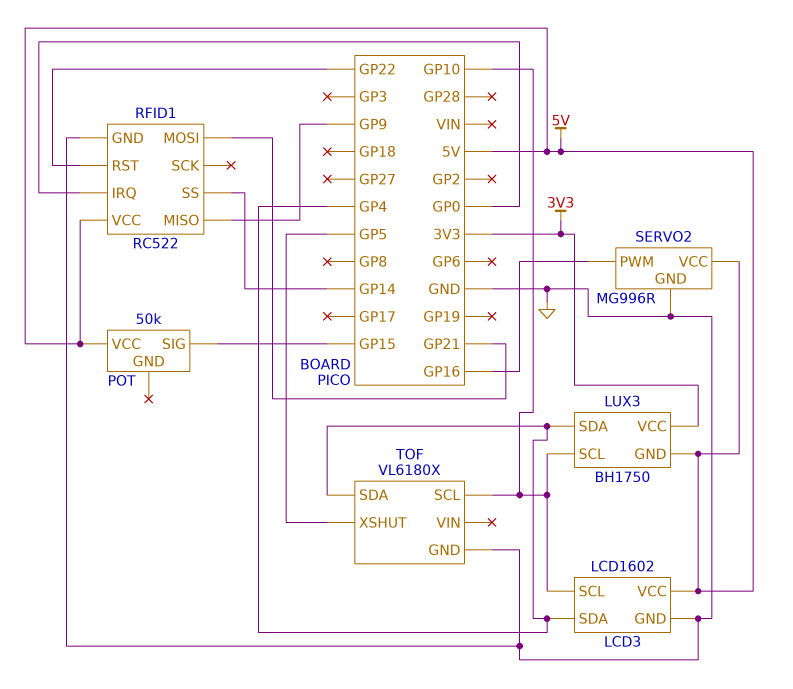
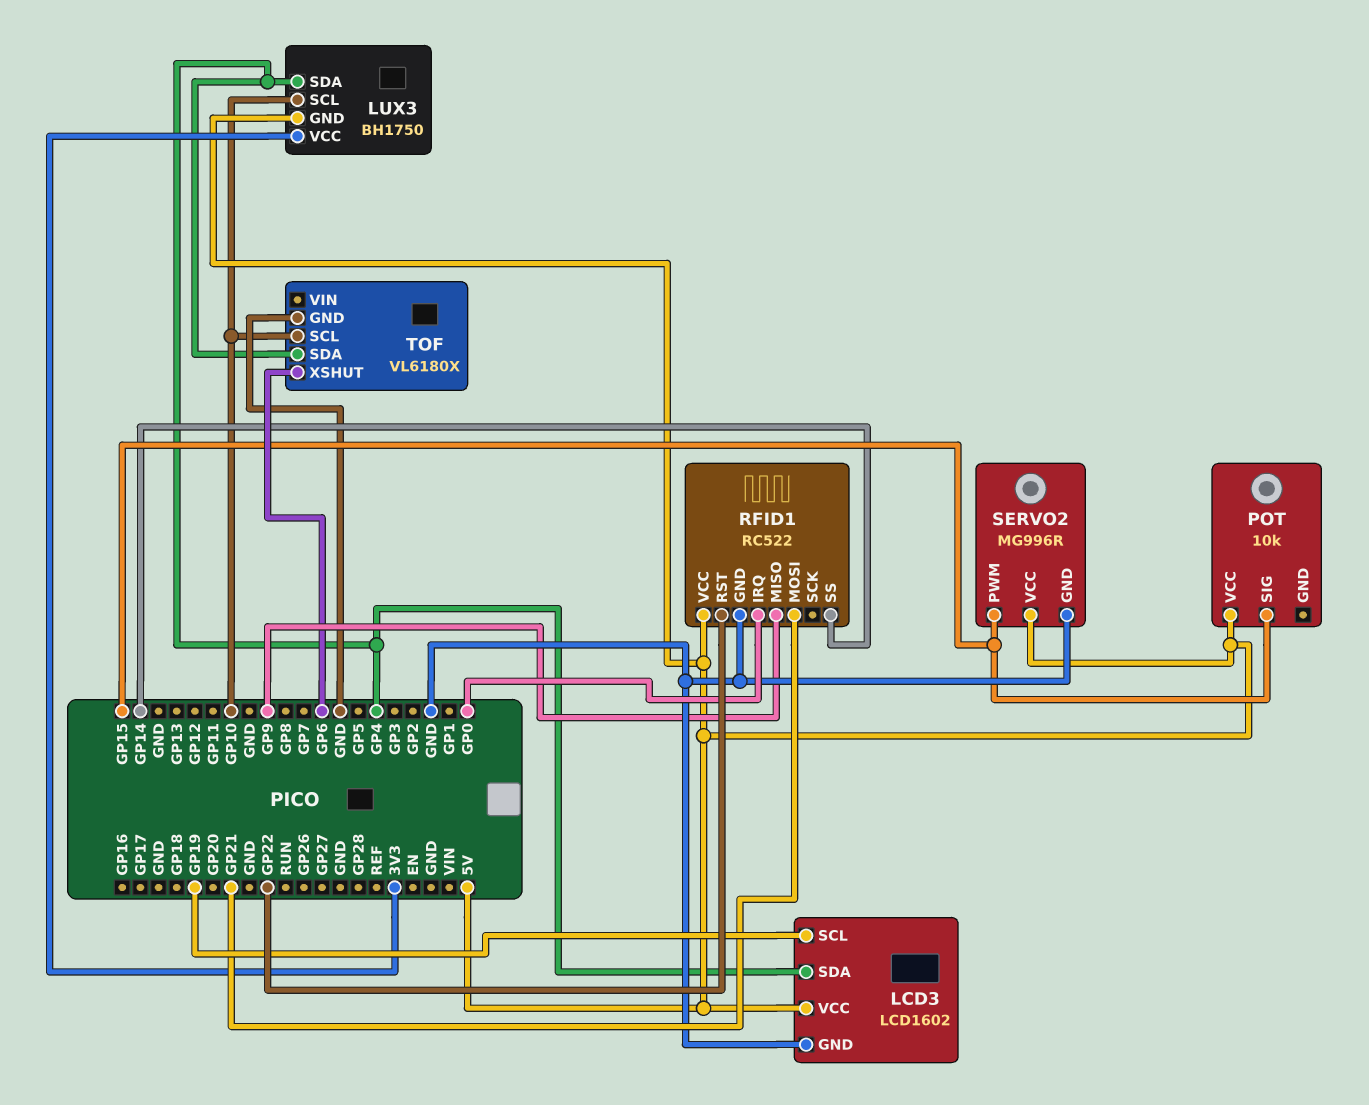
LCD3 pin SCL: GP10 -> GP19
POT: 50k -> 10k
SERVO2 pin PWM: GP16 -> GP15
TOF pin XSHUT: GP5 -> GP6

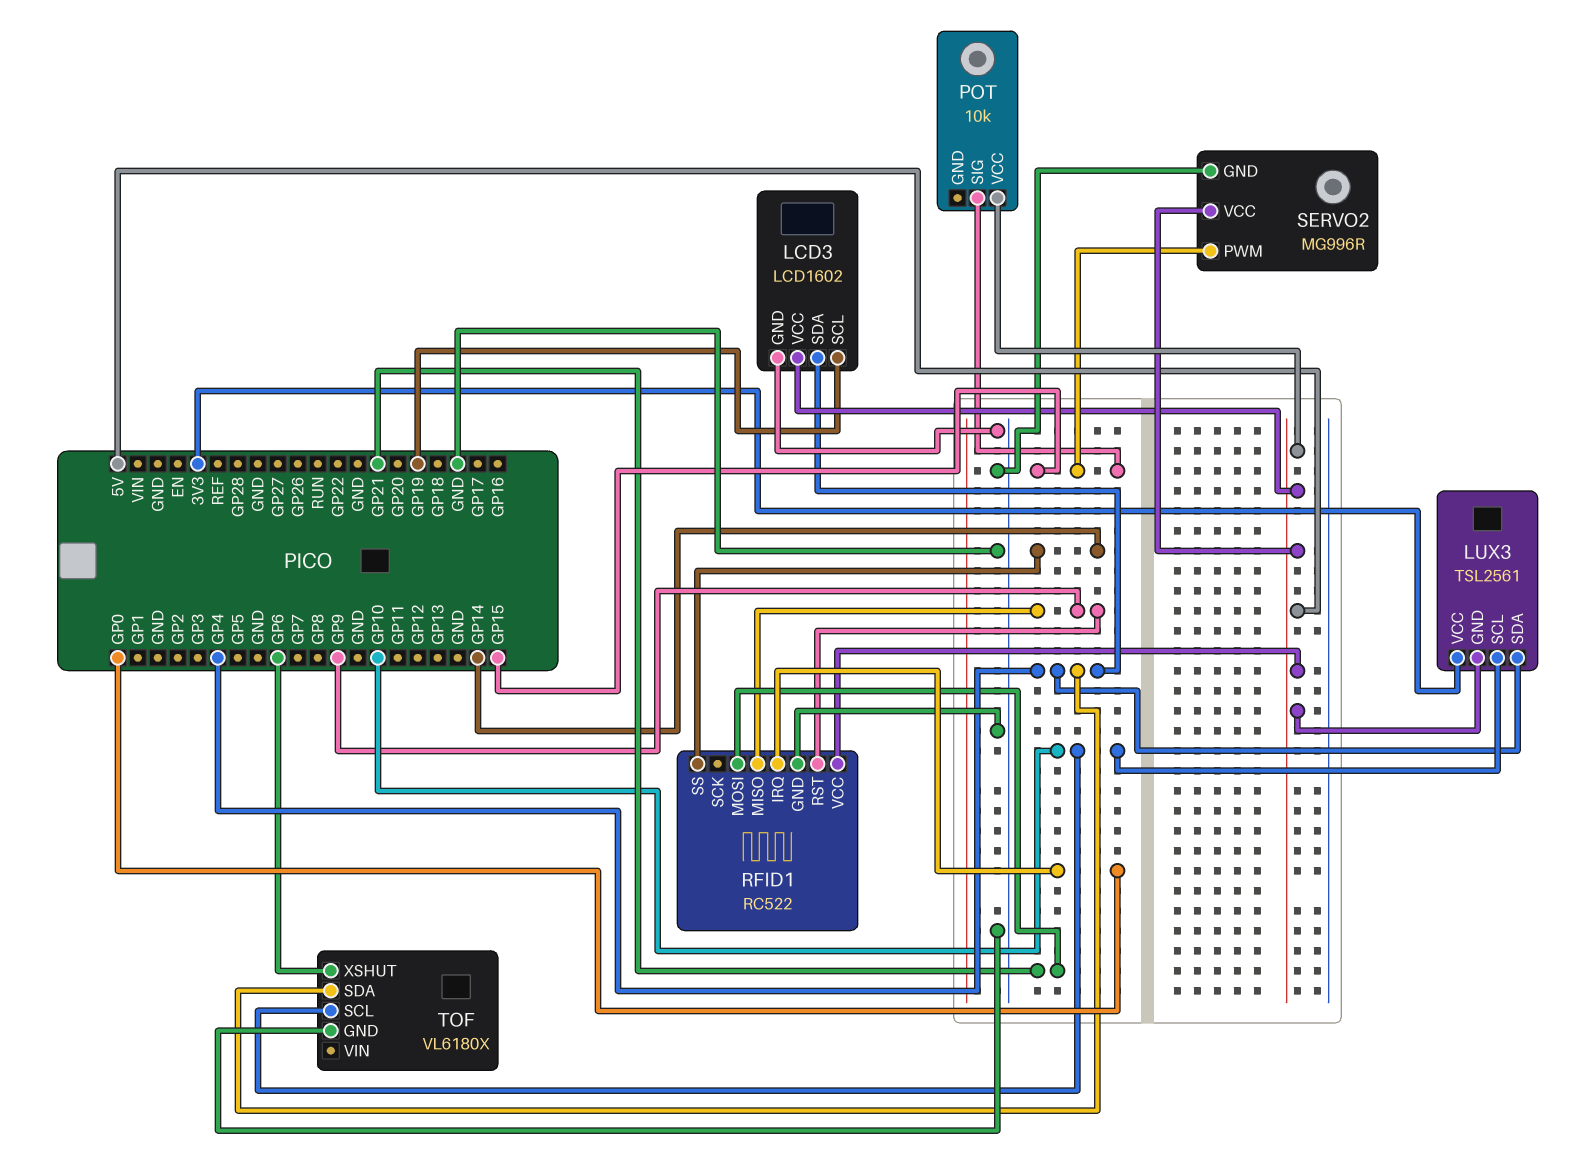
LUX3: BH1750 -> TSL2561
RFID1 pin RST: GP22 -> GP9

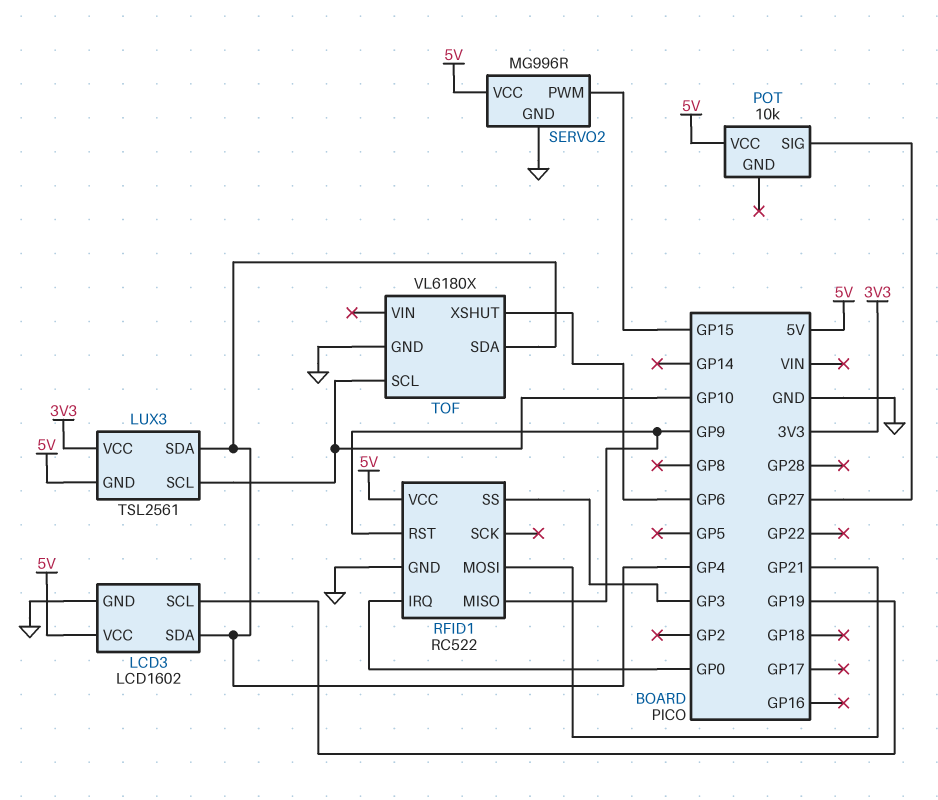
POT pin SIG: GP15 -> GP27
RFID1 pin SS: GP14 -> GP3

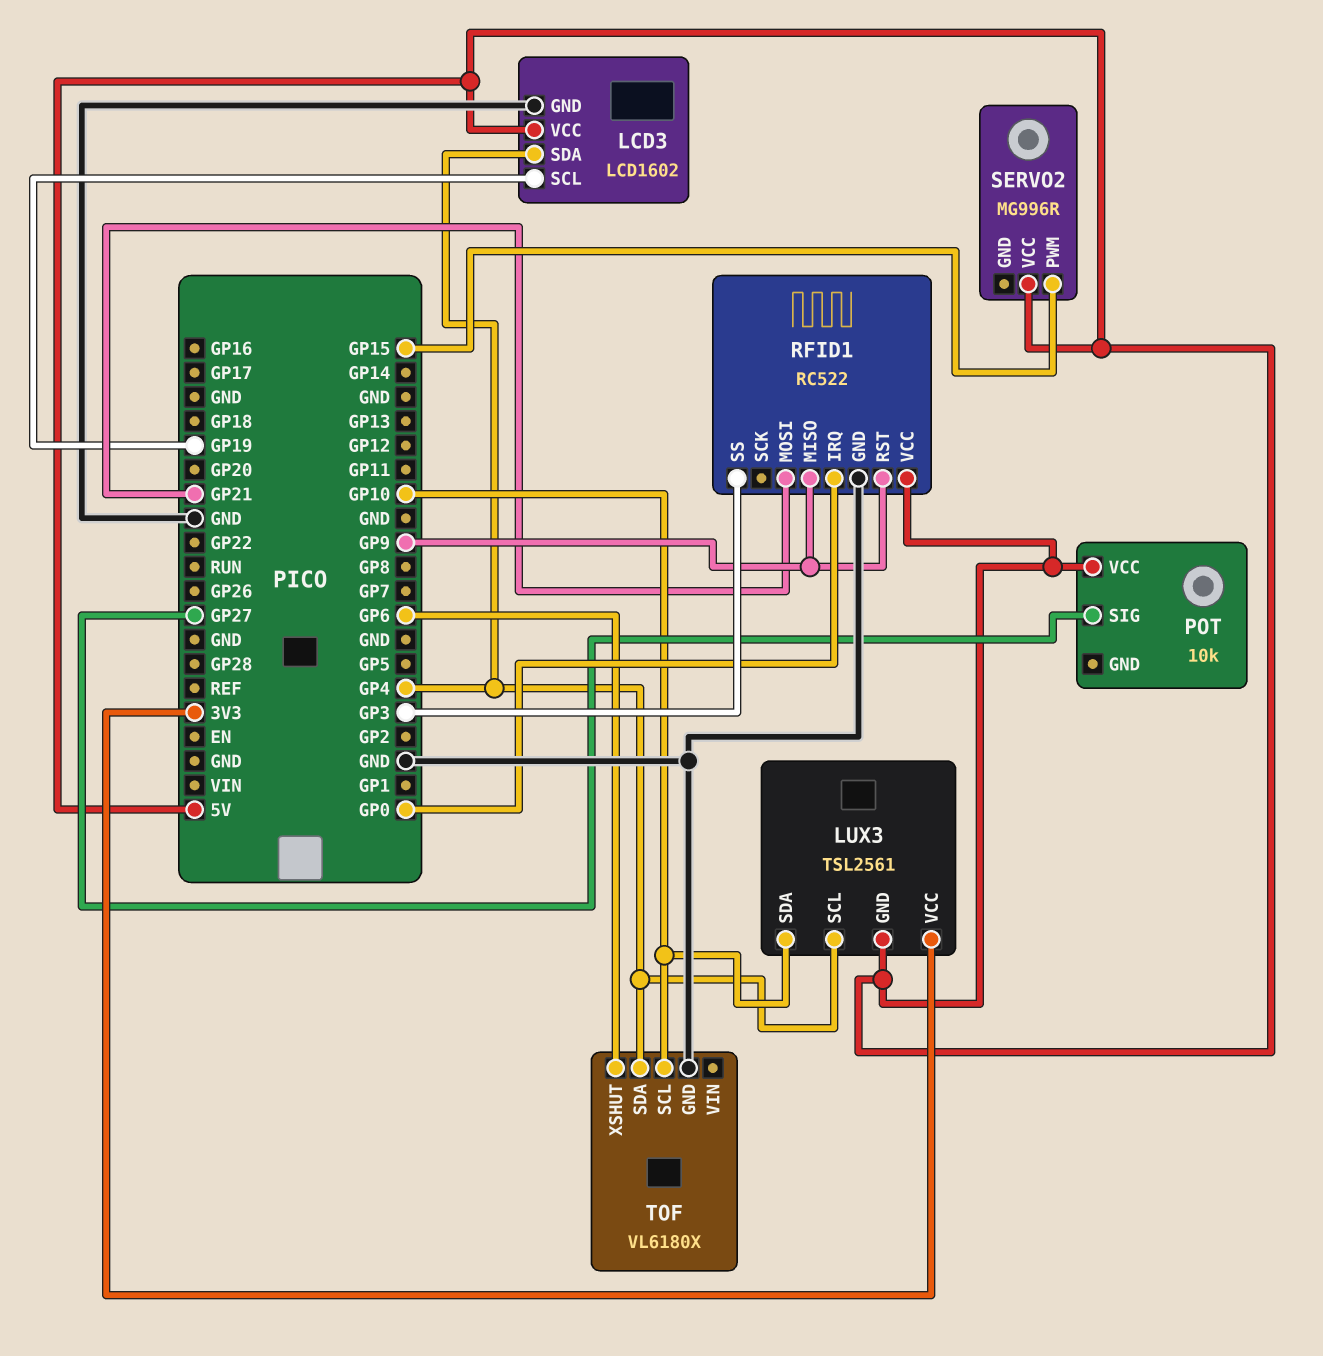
LUX3 pin SCL: GP10 -> GP4
LUX3 pin SDA: GP4 -> GP10
SERVO2 pin GND: GND -> none

